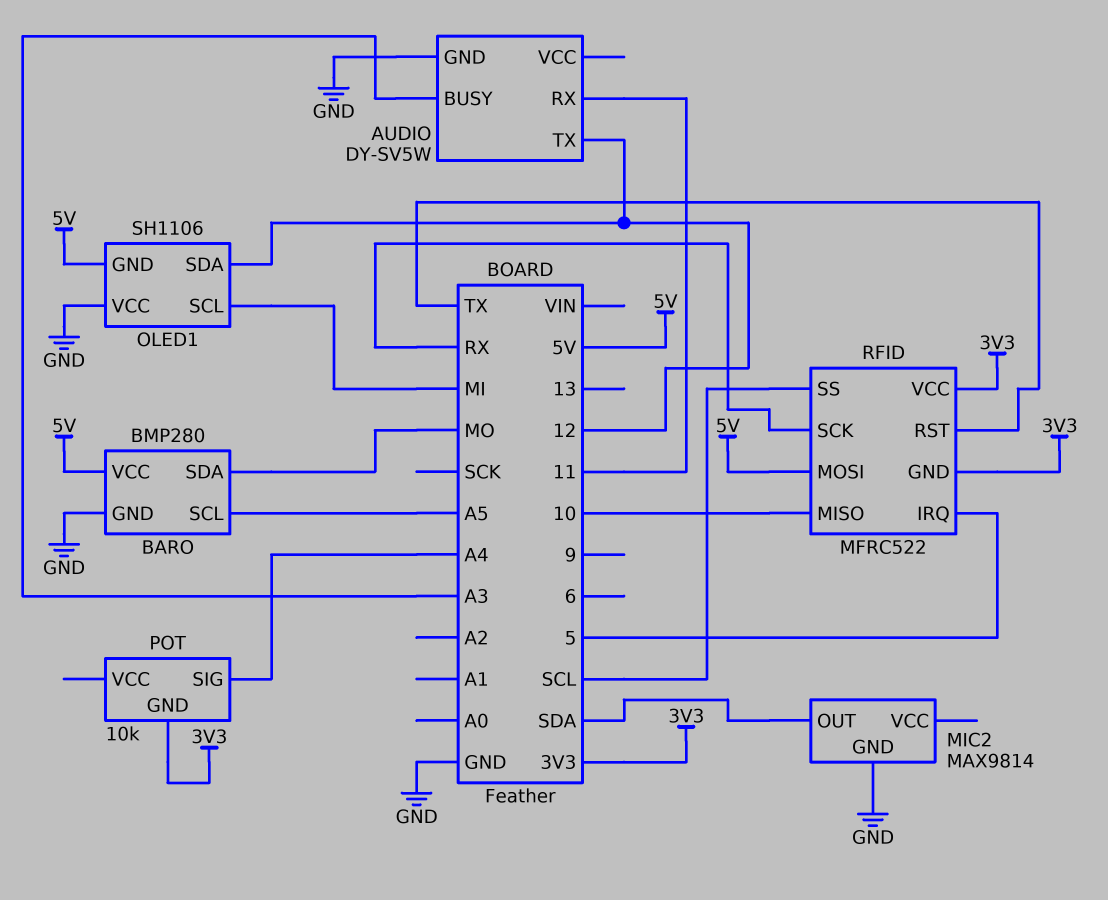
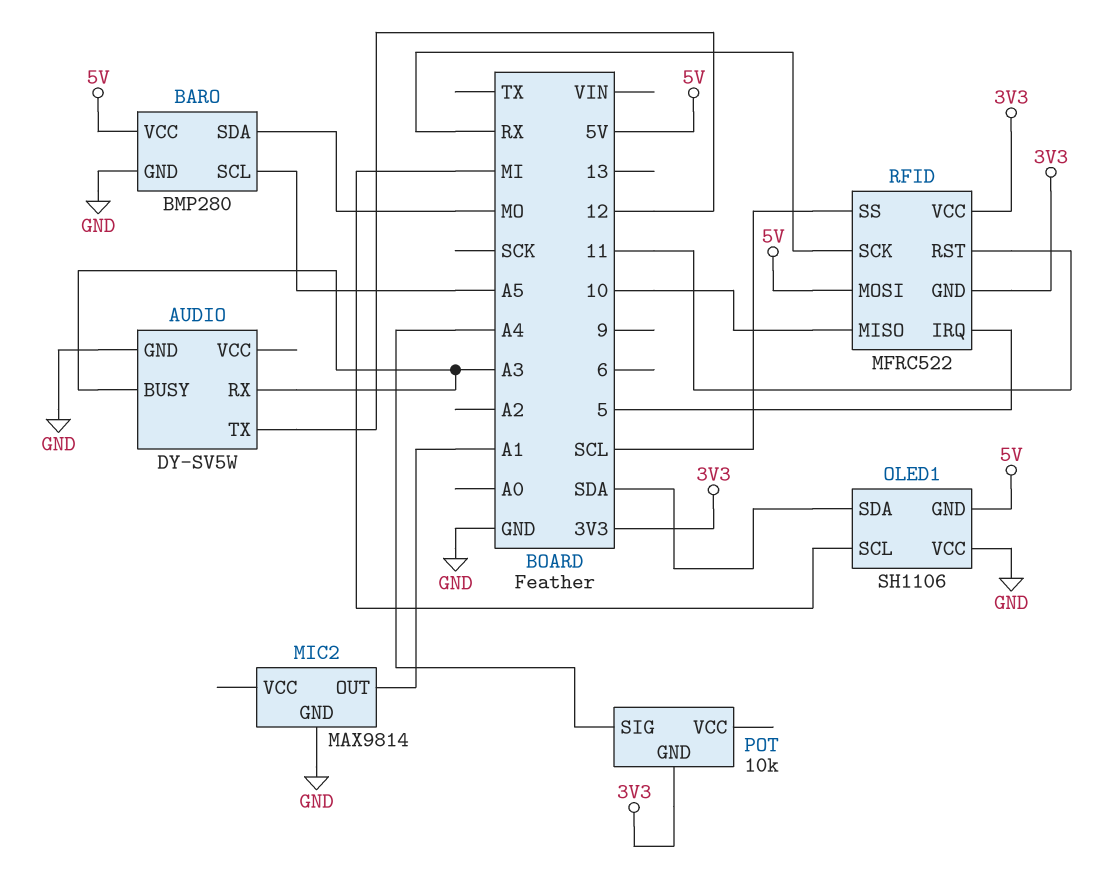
AUDIO pin RX: 11 -> A3
MIC2 pin OUT: SDA -> A1
OLED1 pin SDA: 12 -> SDA
RFID pin RST: TX -> 11

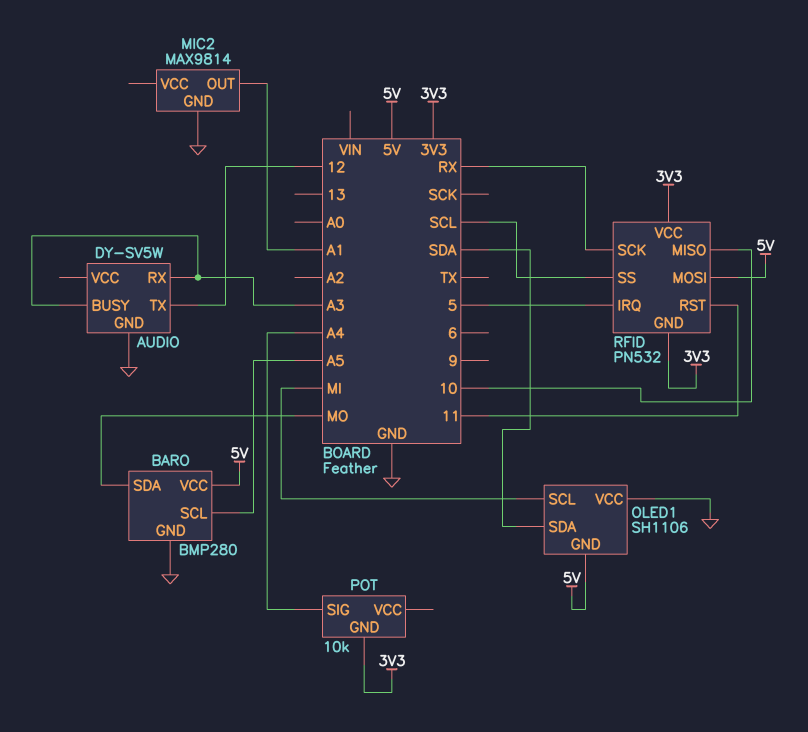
RFID: MFRC522 -> PN532

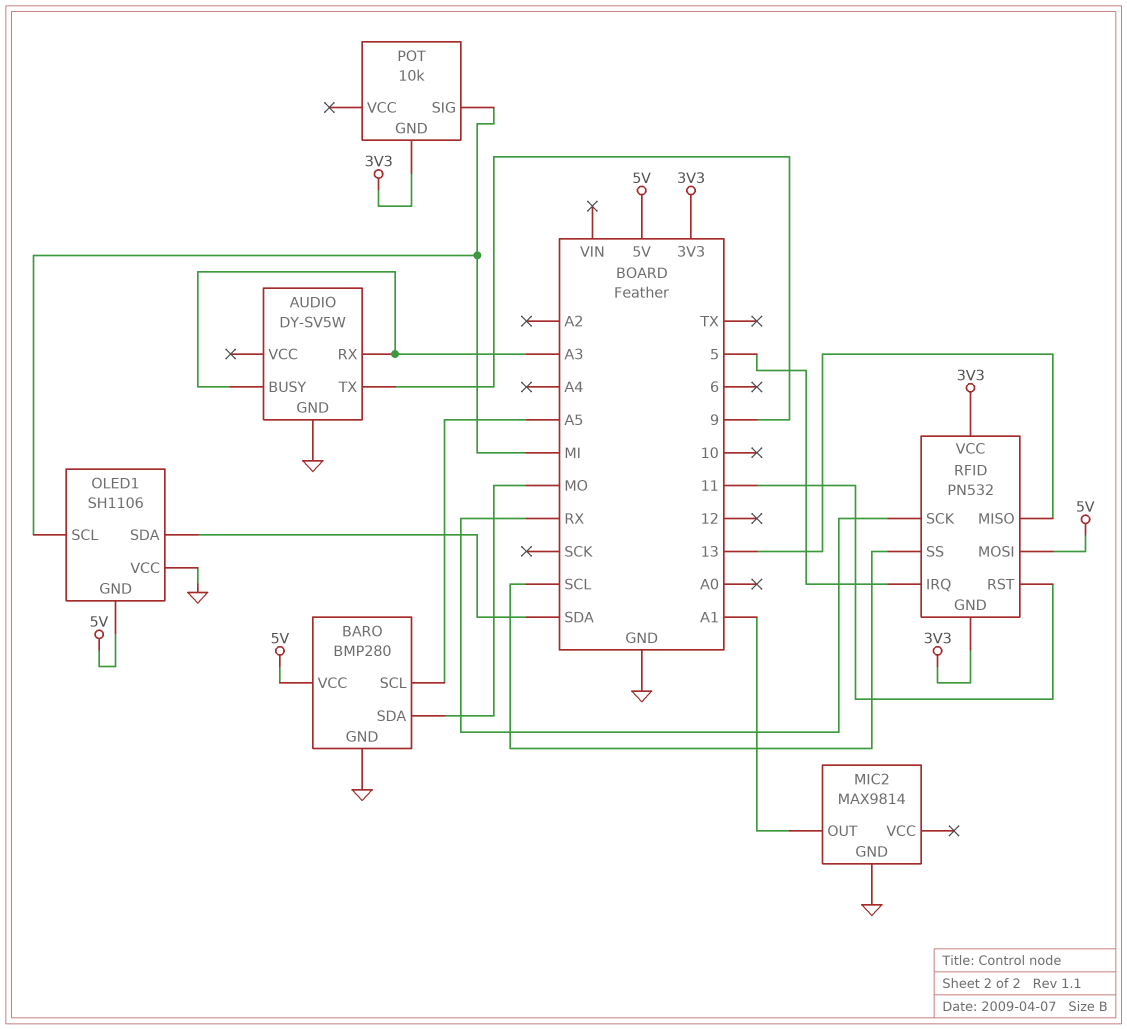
AUDIO pin TX: 12 -> 9
POT pin SIG: A4 -> MI
RFID pin MISO: 10 -> 13

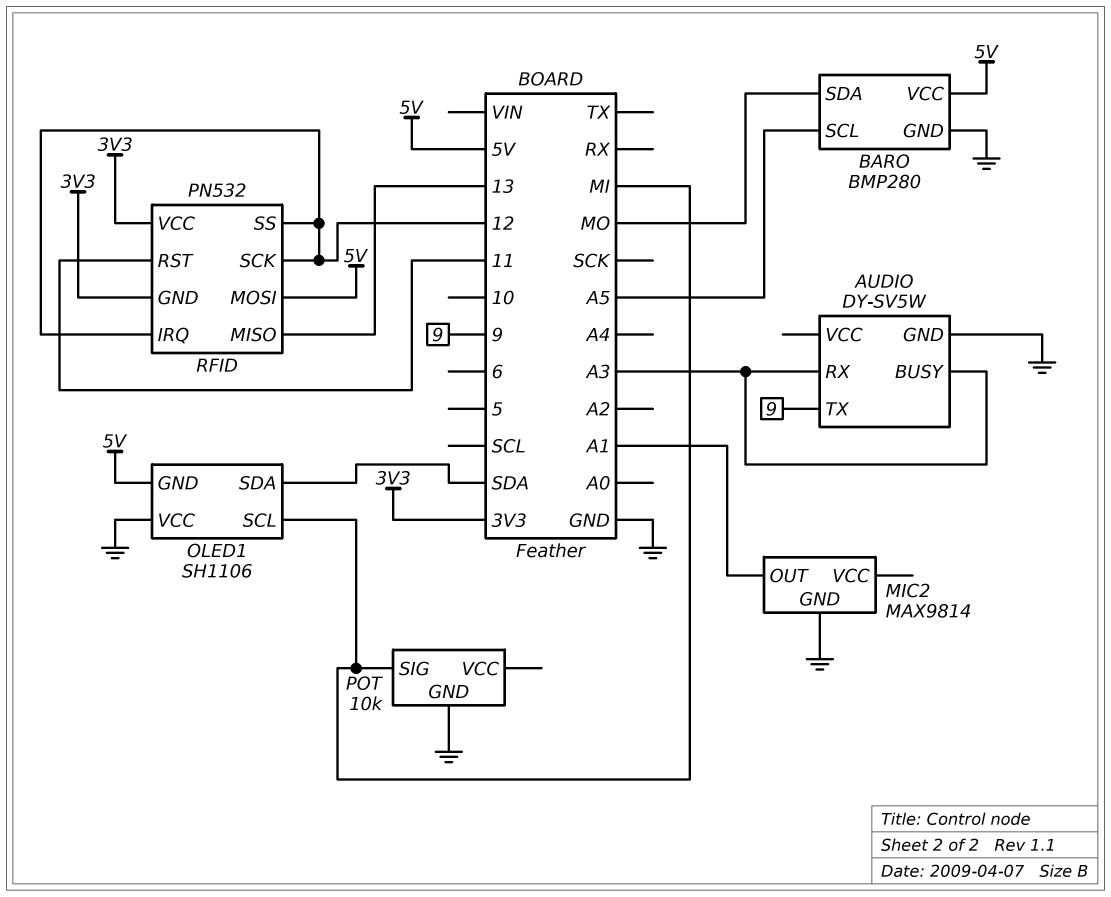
POT pin GND: 3V3 -> GND
RFID pin IRQ: 5 -> 12
RFID pin SCK: RX -> 12
RFID pin SS: SCL -> 12

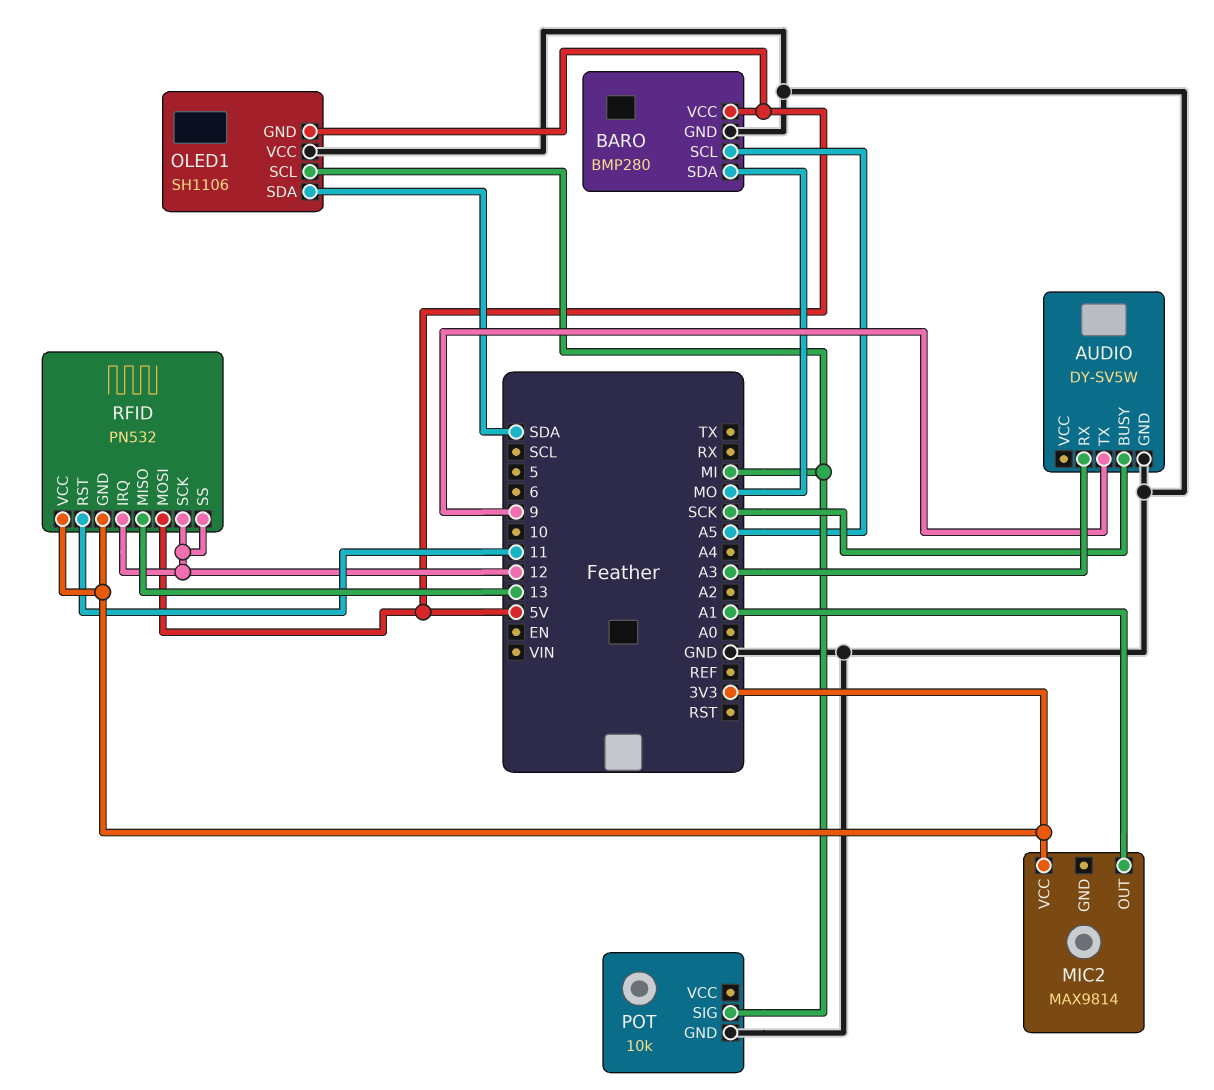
AUDIO pin BUSY: A3 -> SCK
MIC2 pin GND: GND -> none
MIC2 pin VCC: none -> 3V3

